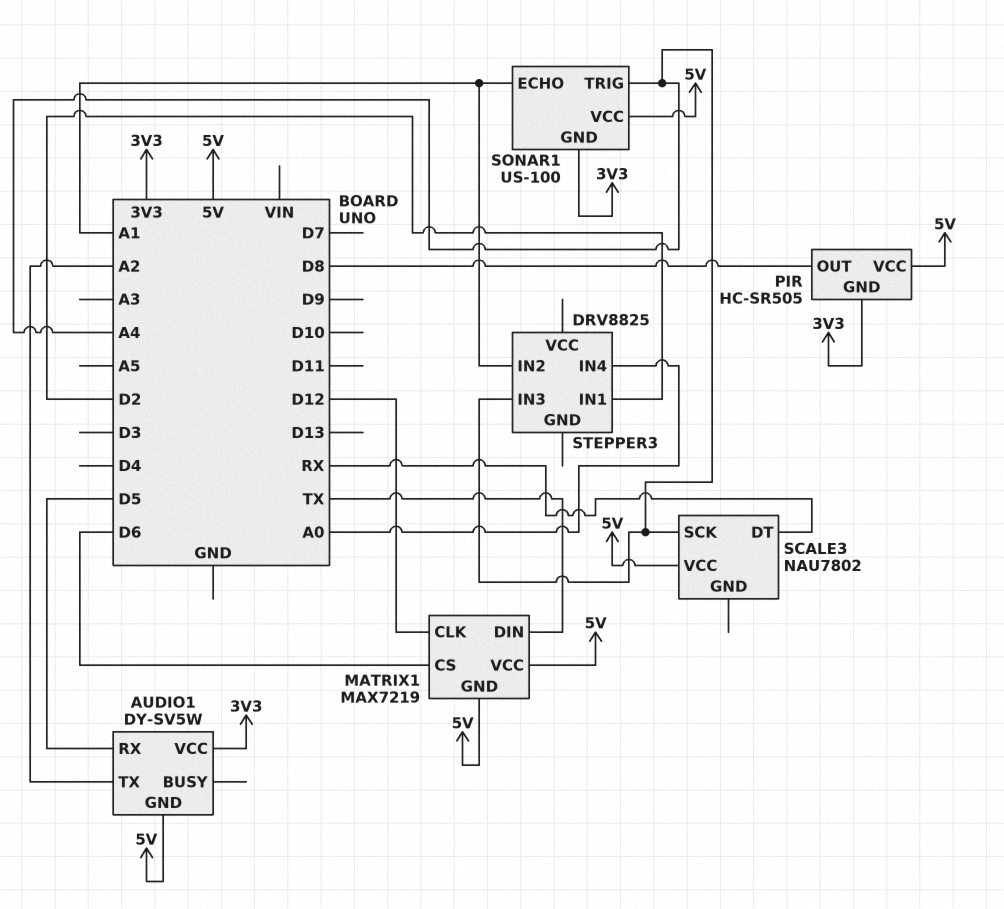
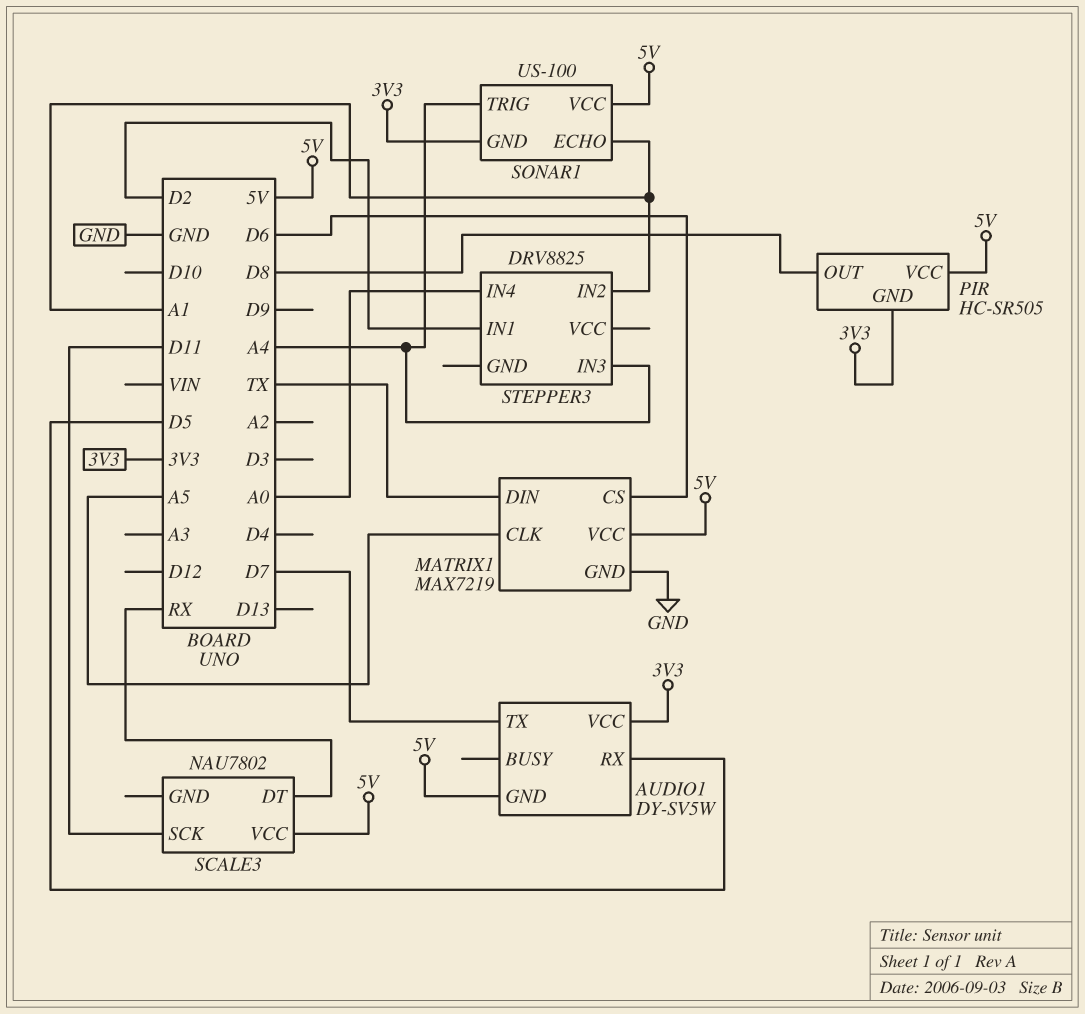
AUDIO1 pin TX: A2 -> D7
MATRIX1 pin CLK: D12 -> A5
MATRIX1 pin GND: 5V -> GND
SCALE3 pin SCK: A4 -> D11

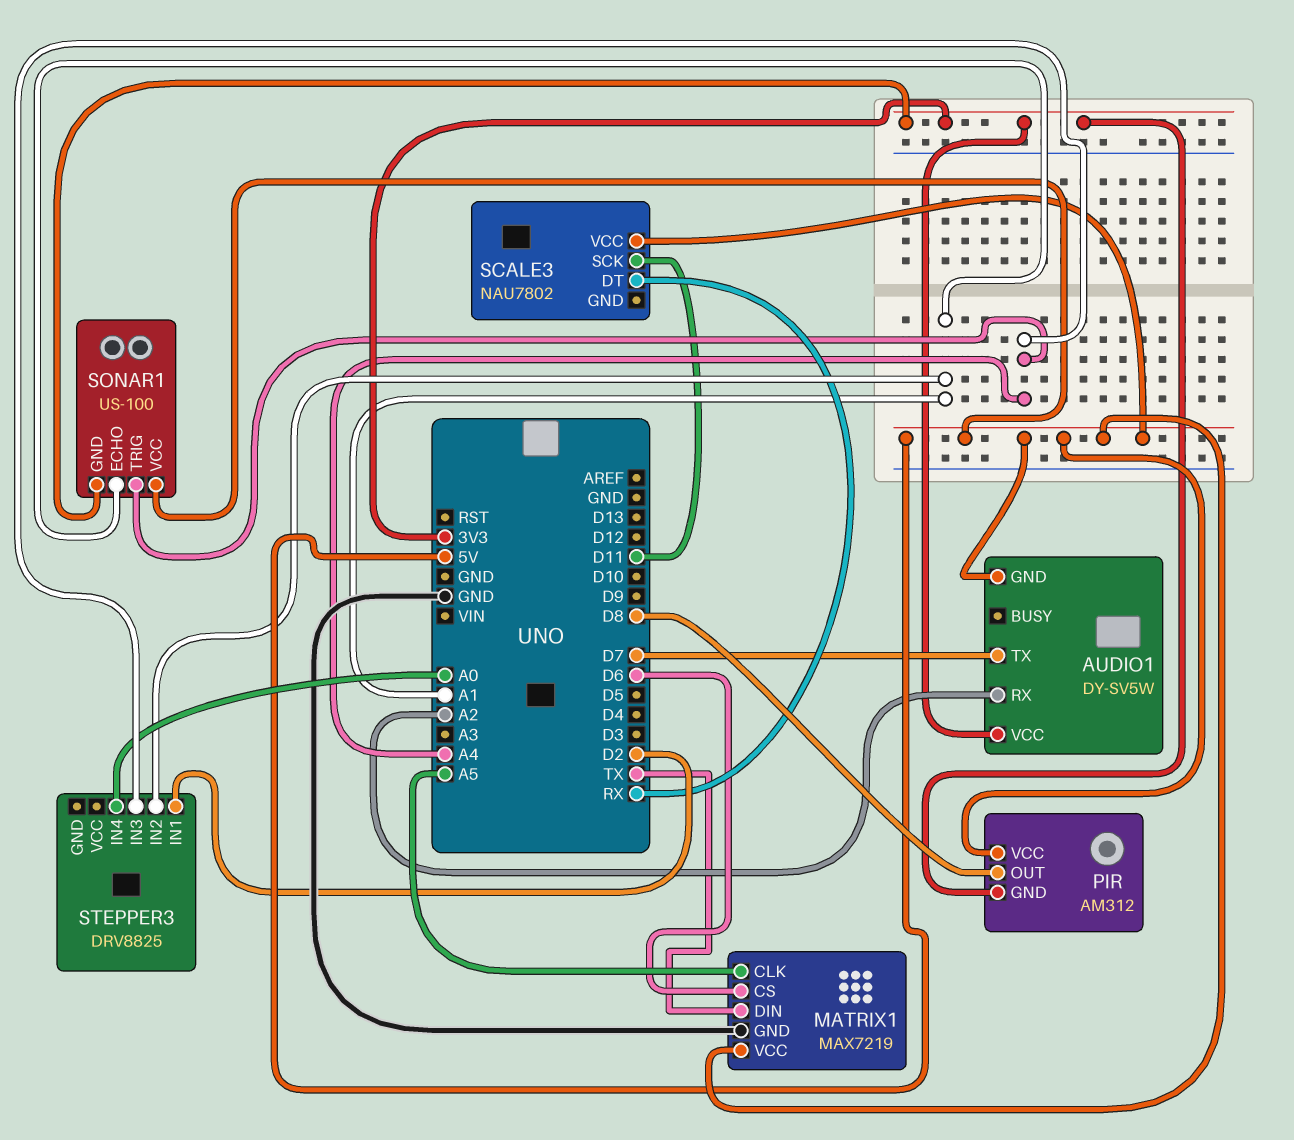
AUDIO1 pin RX: D5 -> A2
PIR: HC-SR505 -> AM312

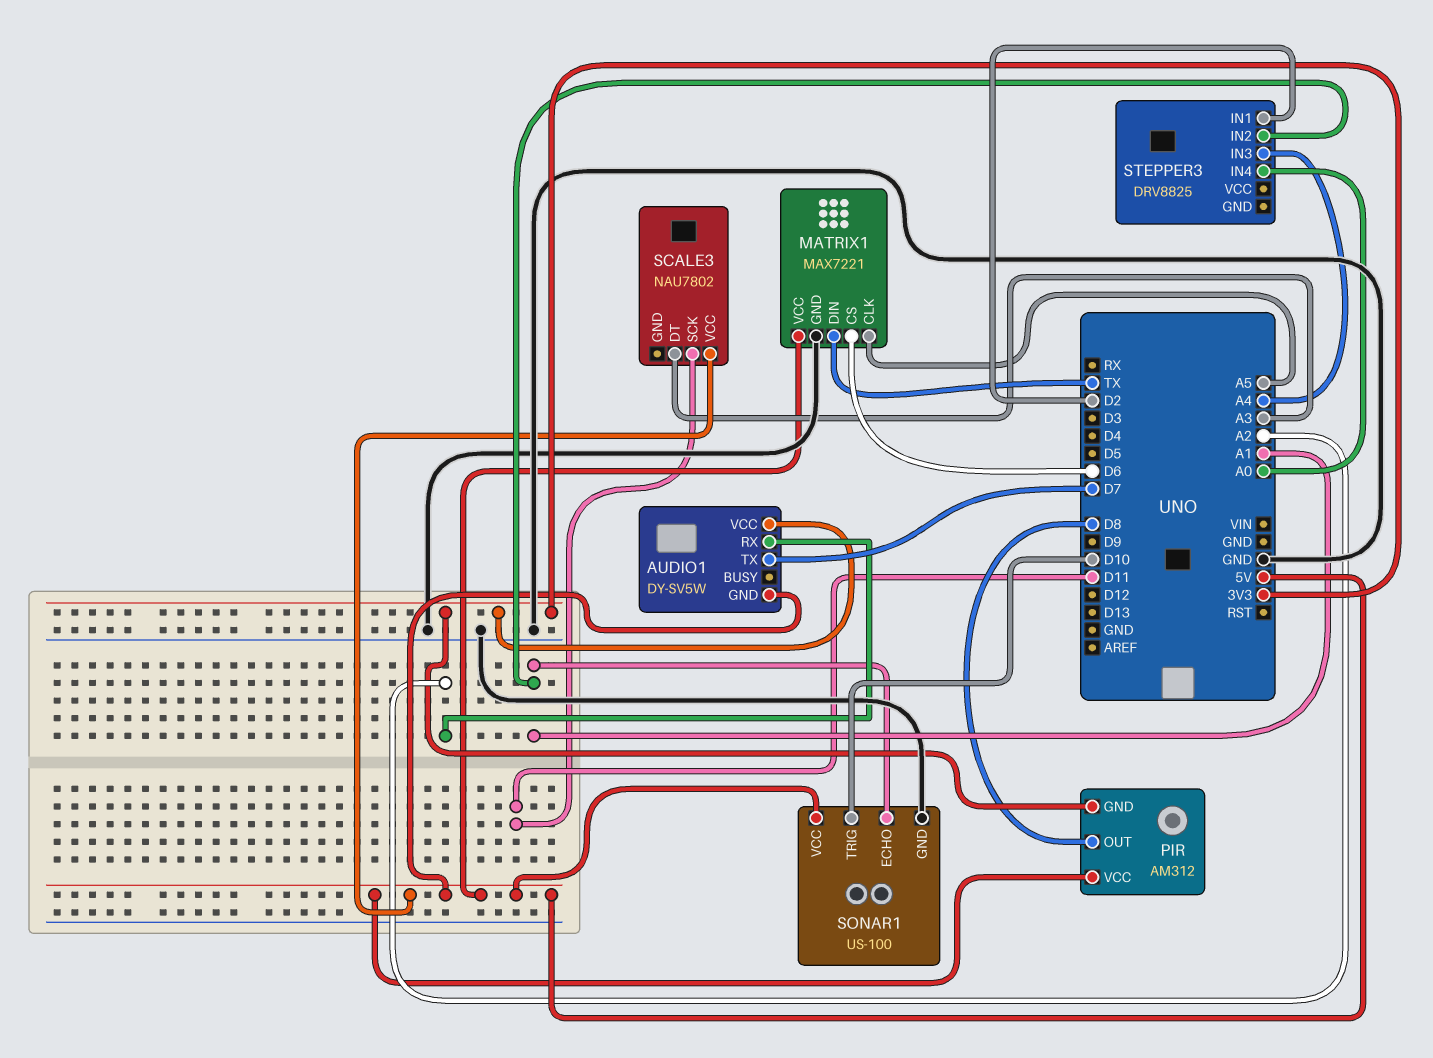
MATRIX1: MAX7219 -> MAX7221
SCALE3 pin DT: RX -> A3
SONAR1 pin GND: 3V3 -> GND
SONAR1 pin TRIG: A4 -> D10

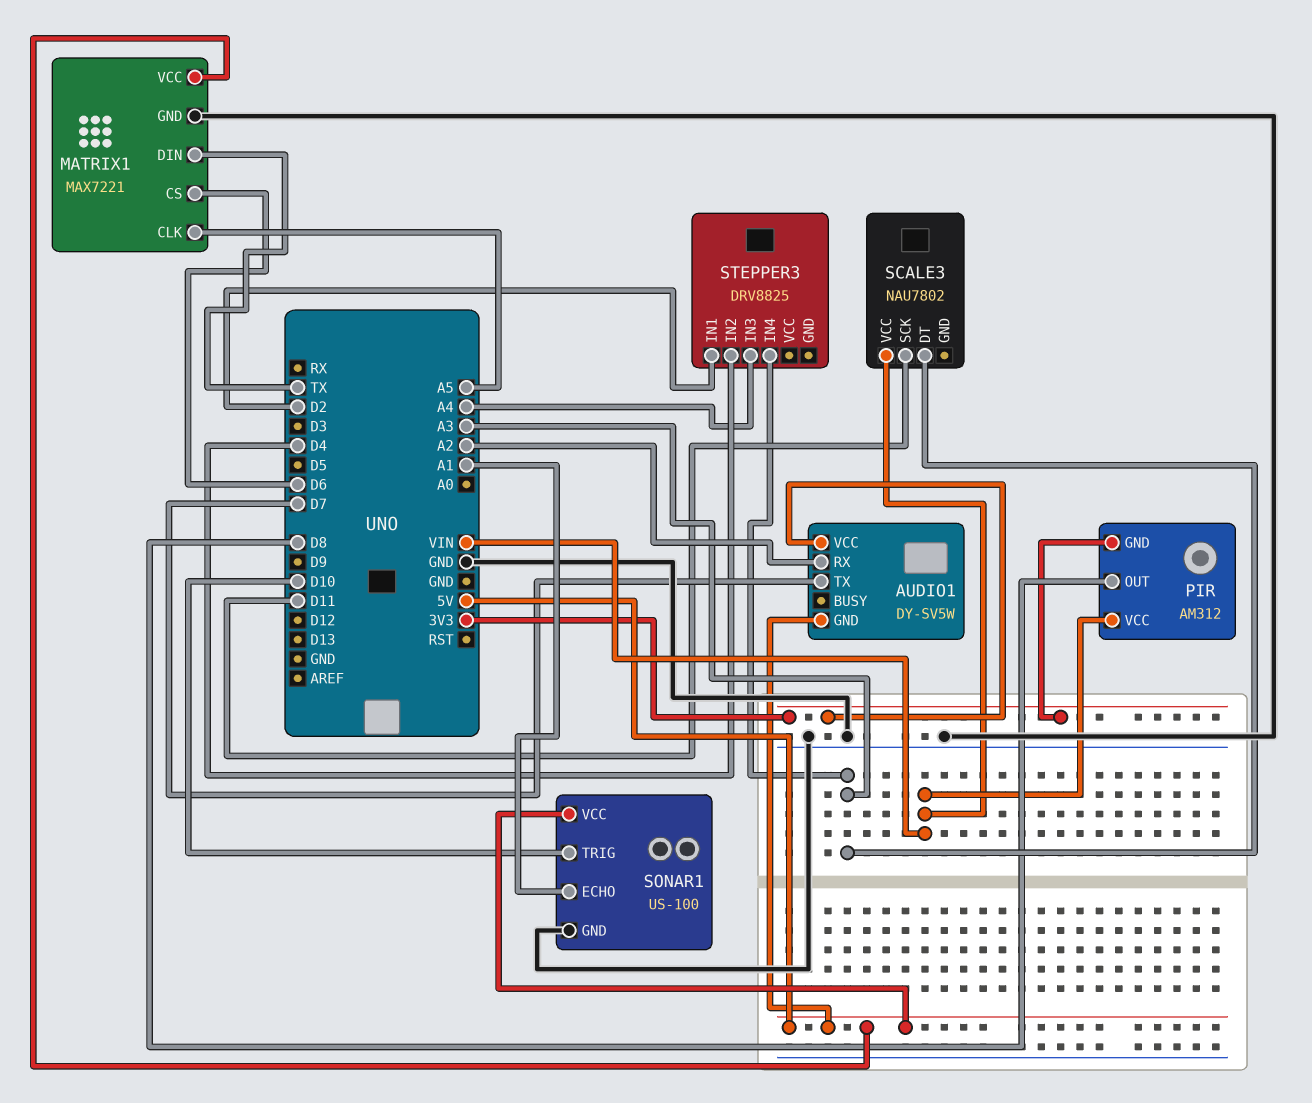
PIR pin VCC: 5V -> VIN
SCALE3 pin VCC: 5V -> VIN
STEPPER3 pin IN2: A1 -> D4
STEPPER3 pin IN4: A0 -> A3

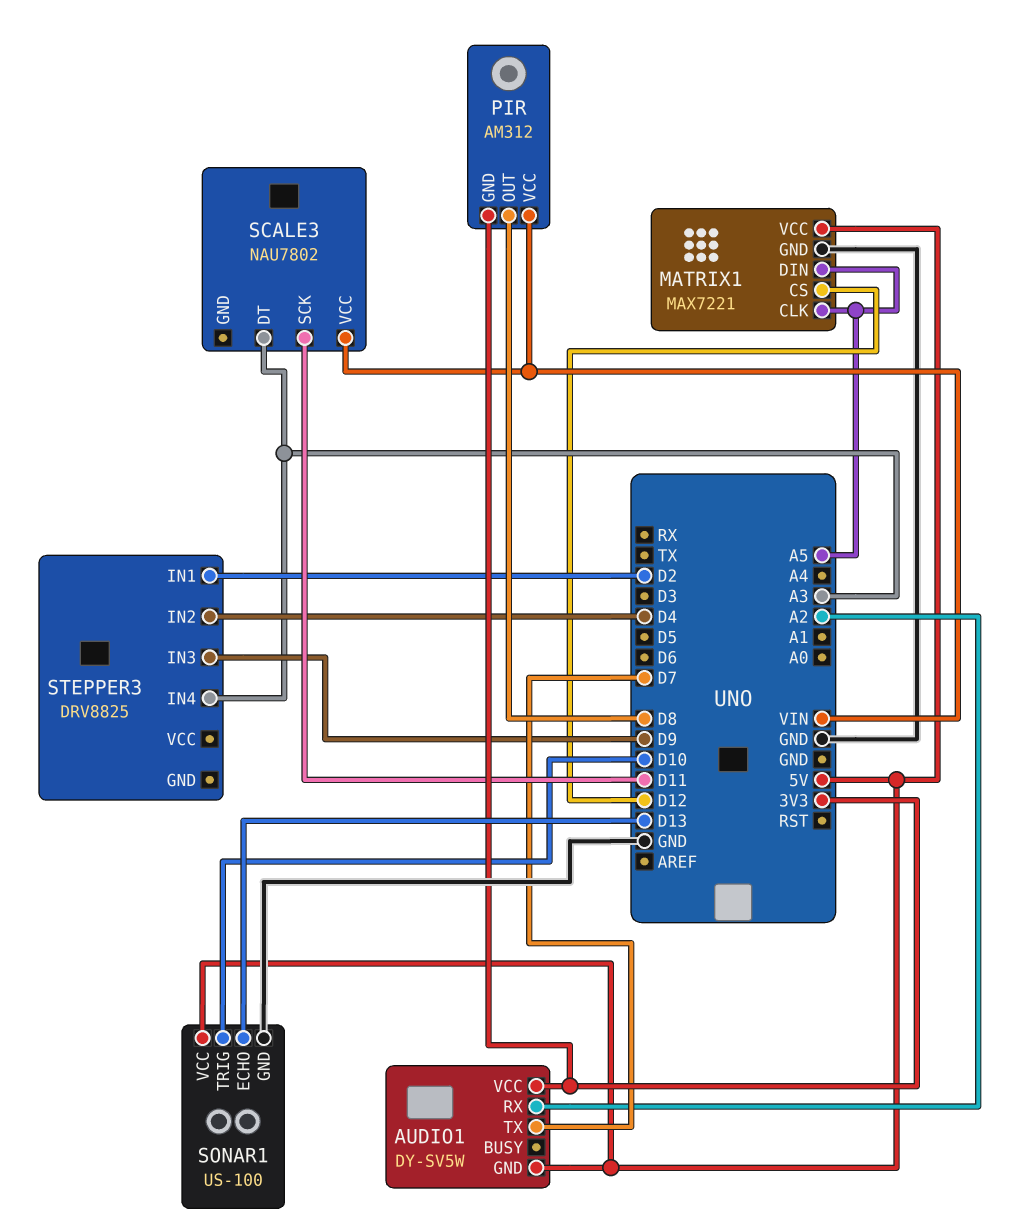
MATRIX1 pin CS: D6 -> D12
MATRIX1 pin DIN: TX -> A5
SONAR1 pin ECHO: A1 -> D13
STEPPER3 pin IN3: A4 -> D9

